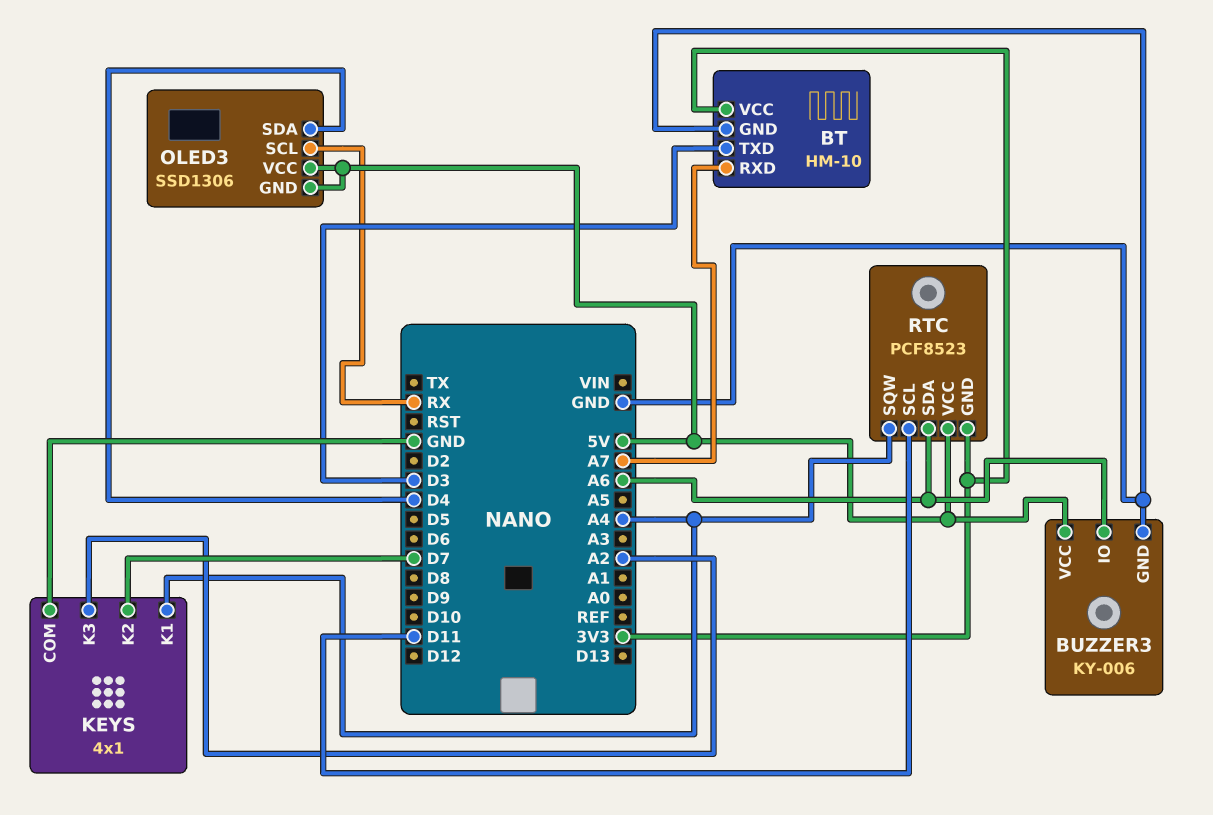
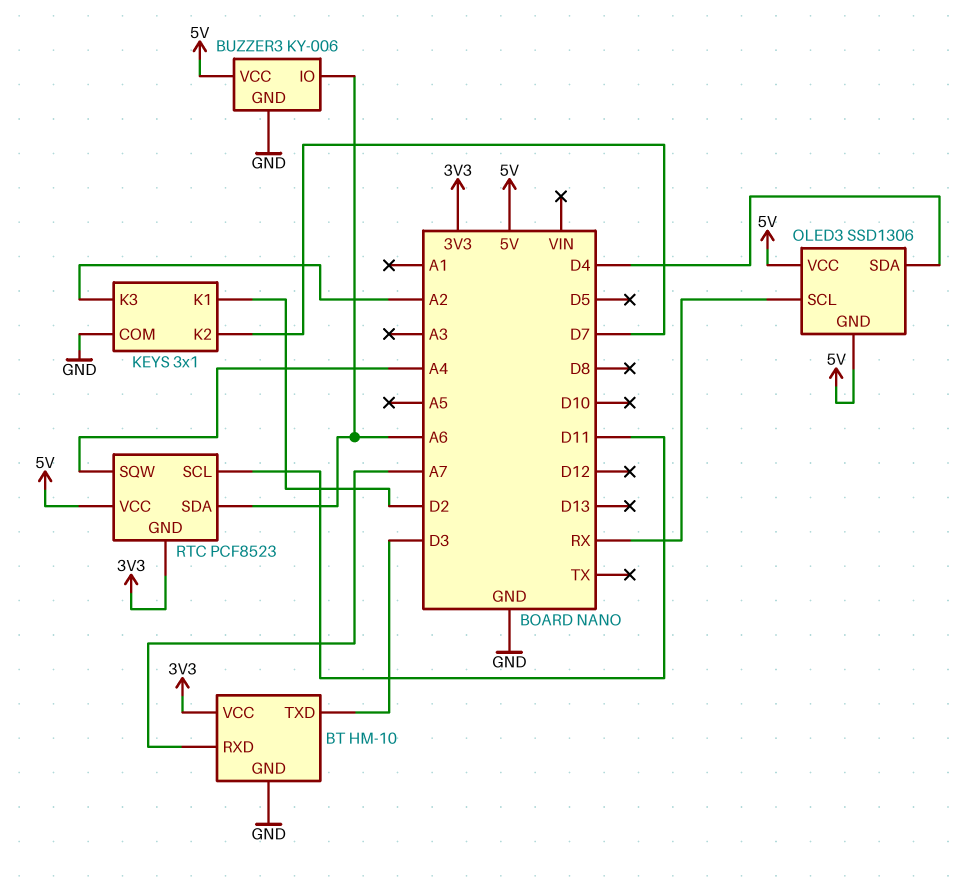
KEYS: 4x1 -> 3x1
KEYS pin K1: A4 -> D2

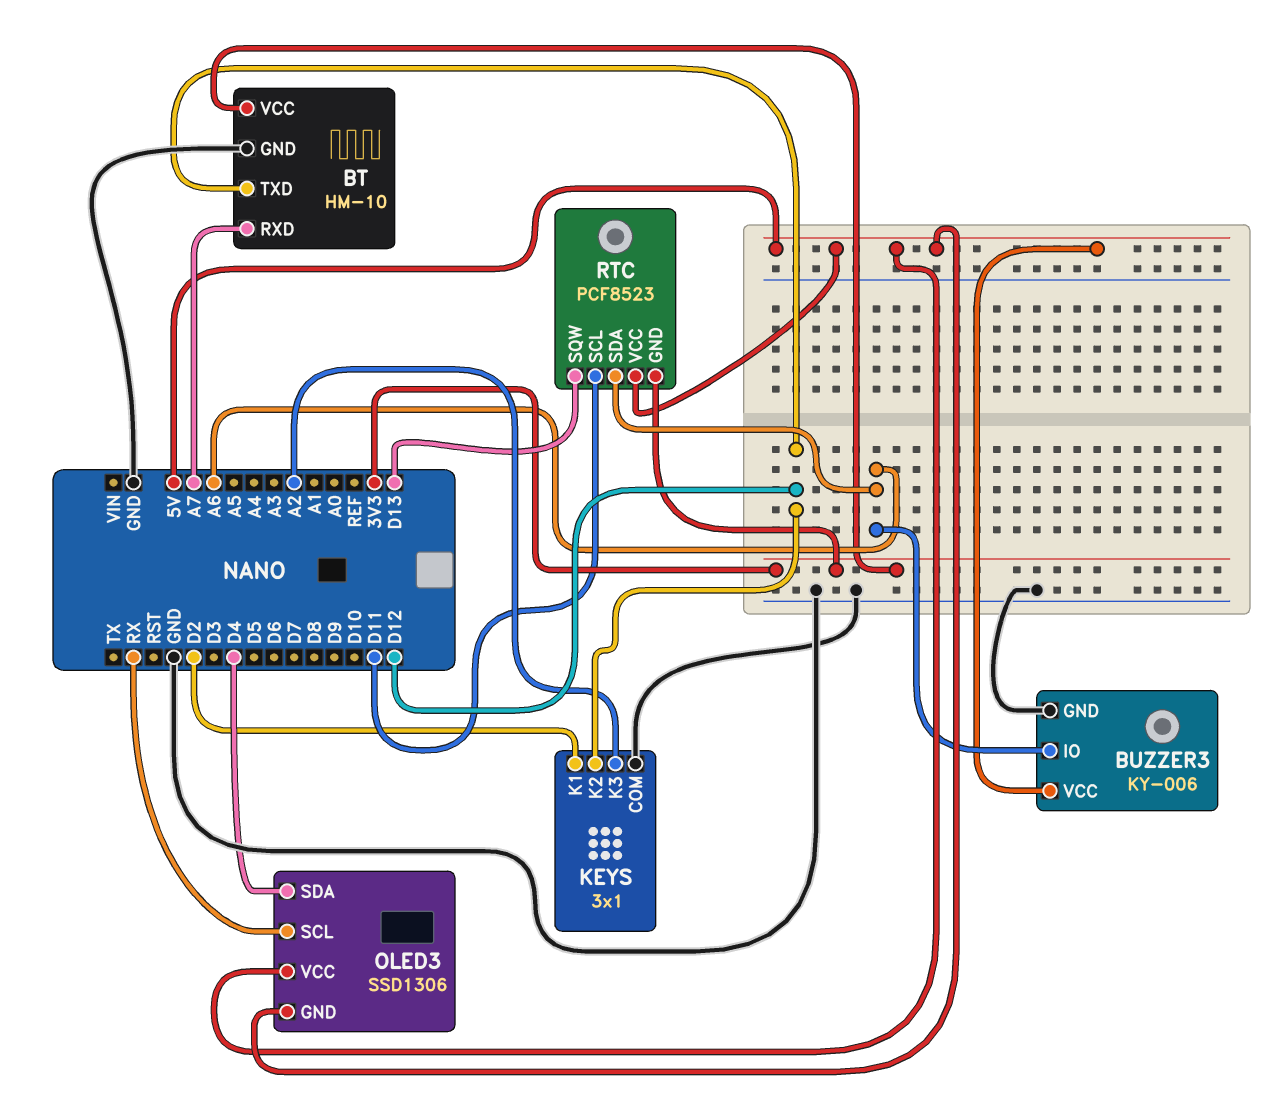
BT pin TXD: D3 -> D12
KEYS pin K2: D7 -> D12
RTC pin SQW: A4 -> D13

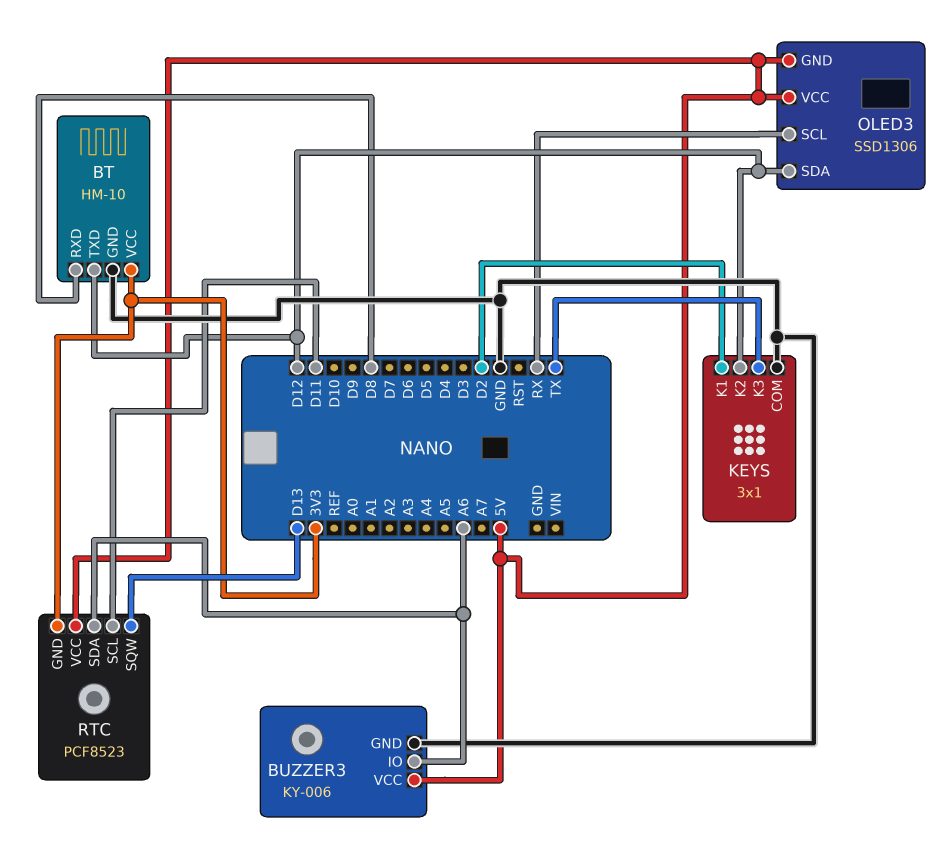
BT pin RXD: A7 -> D8
KEYS pin K3: A2 -> TX
OLED3 pin SDA: D4 -> D12

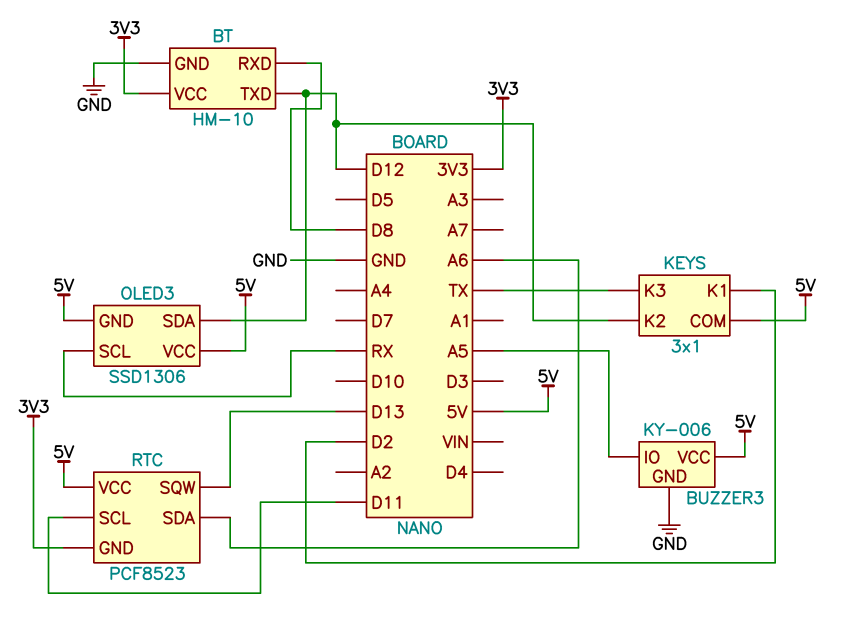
BUZZER3 pin IO: A6 -> A5
KEYS pin COM: GND -> 5V

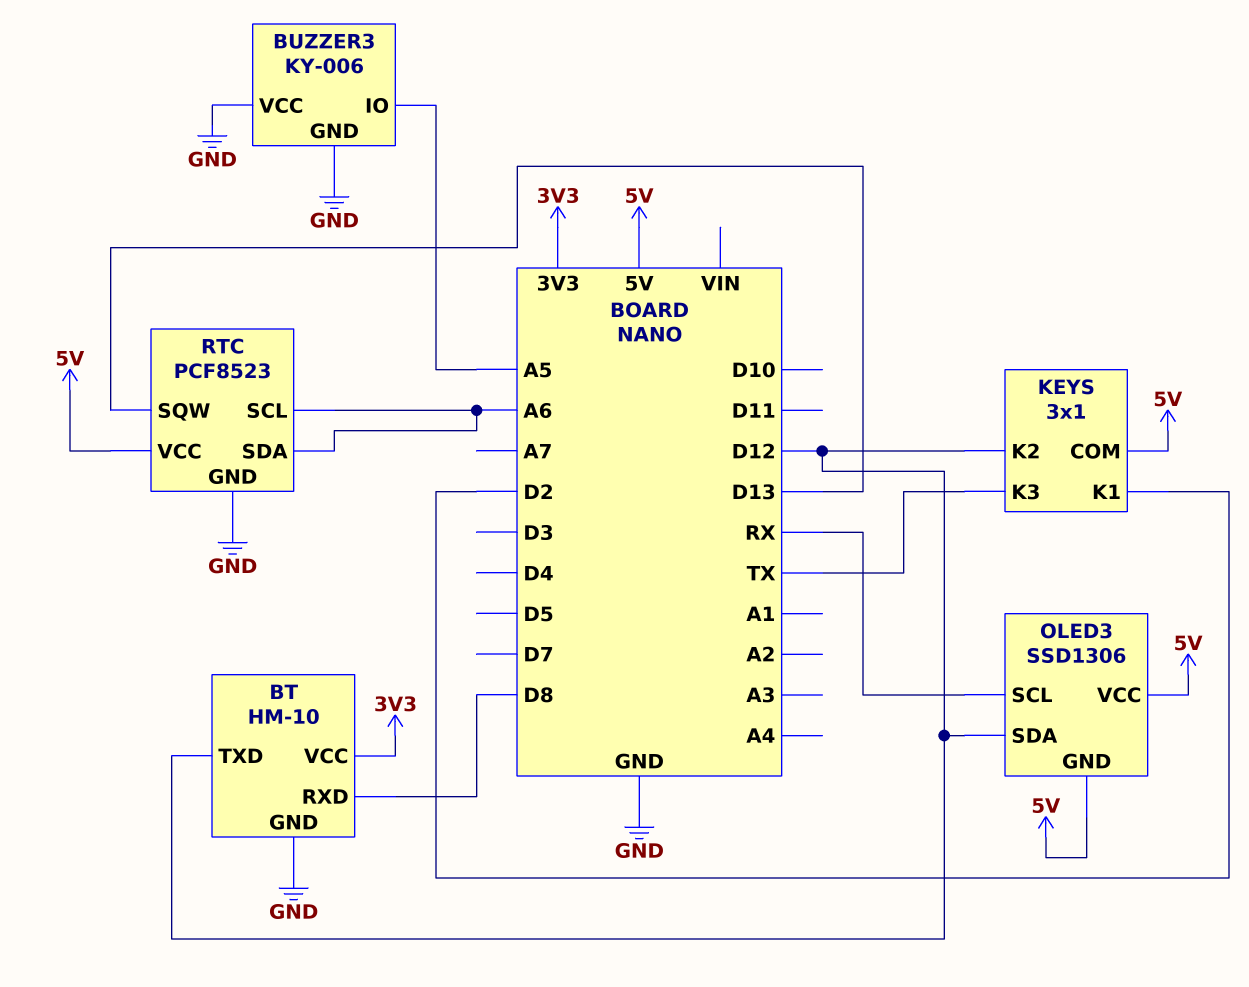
BUZZER3 pin VCC: 5V -> GND
RTC pin GND: 3V3 -> GND
RTC pin SCL: D11 -> A6

